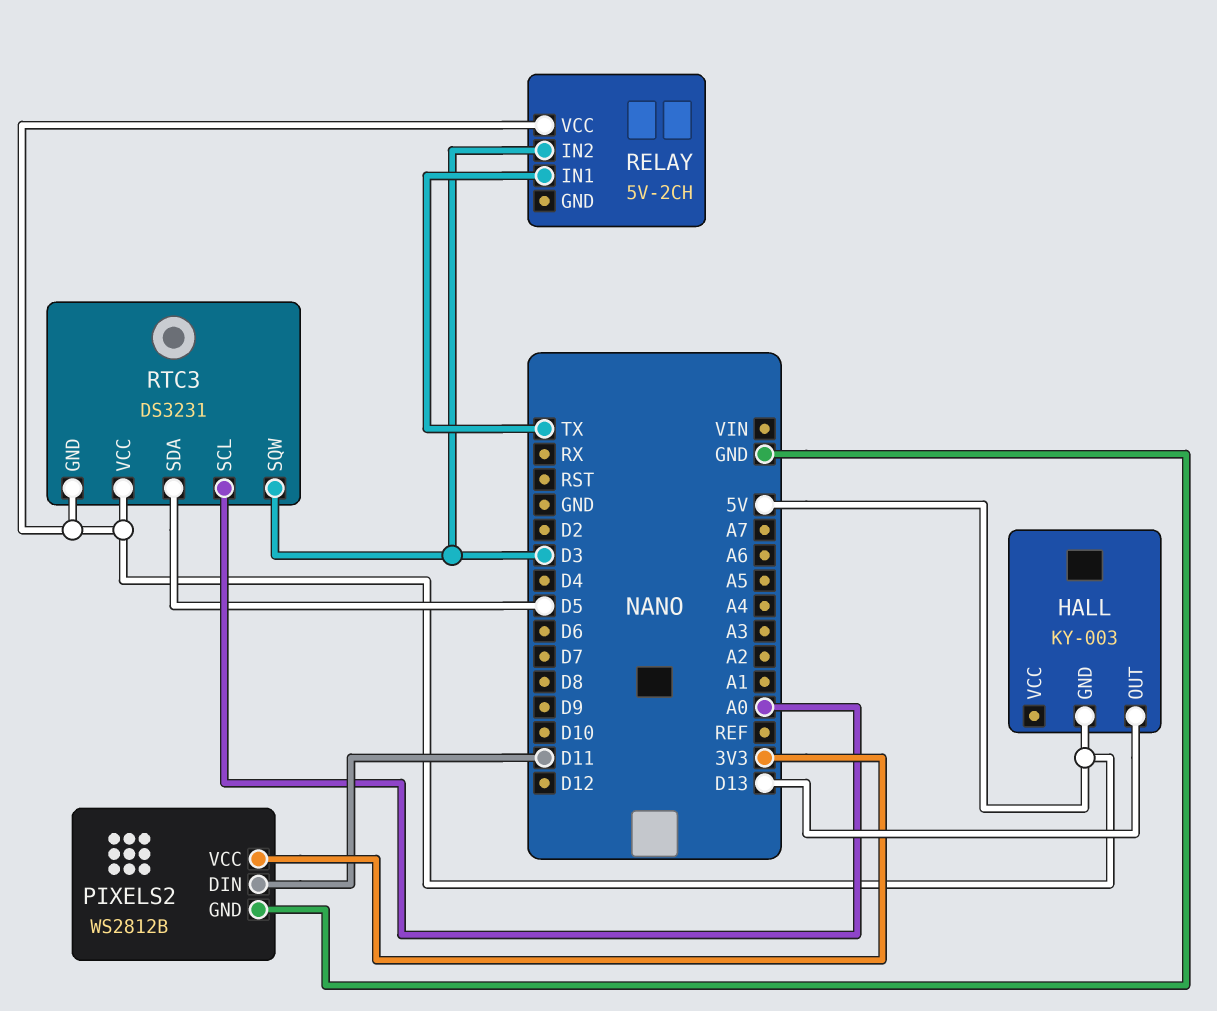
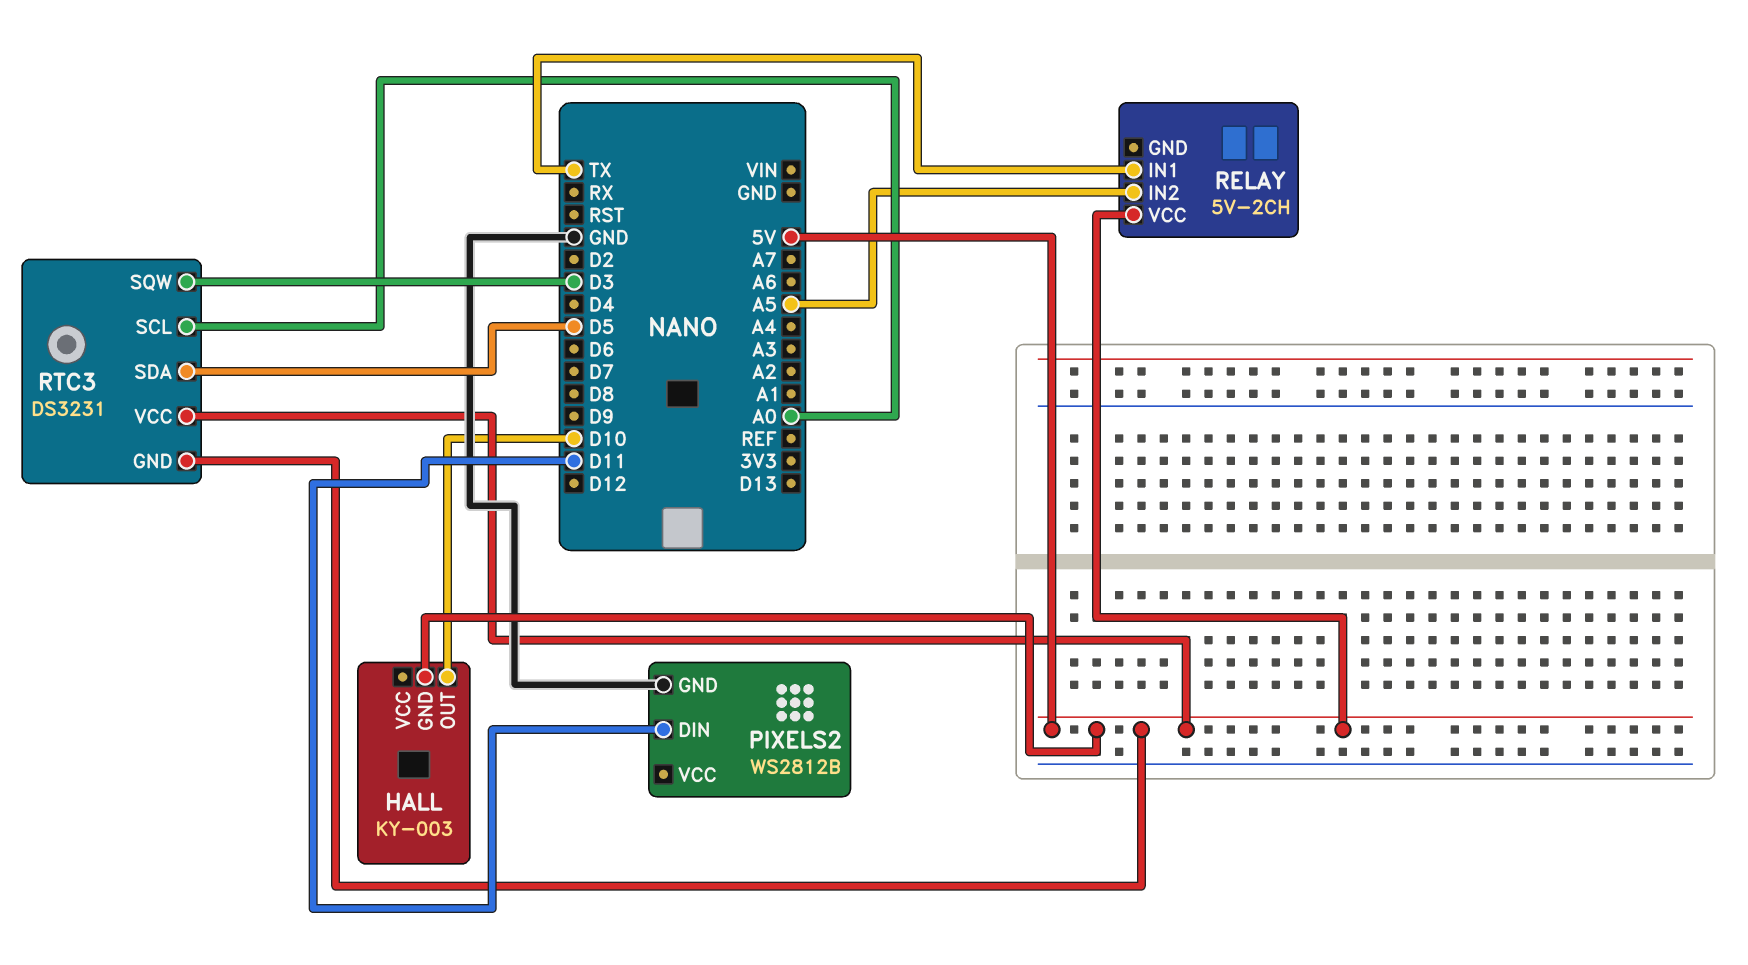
HALL pin OUT: D13 -> D10
PIXELS2 pin VCC: 3V3 -> none
RELAY pin IN2: D3 -> A5

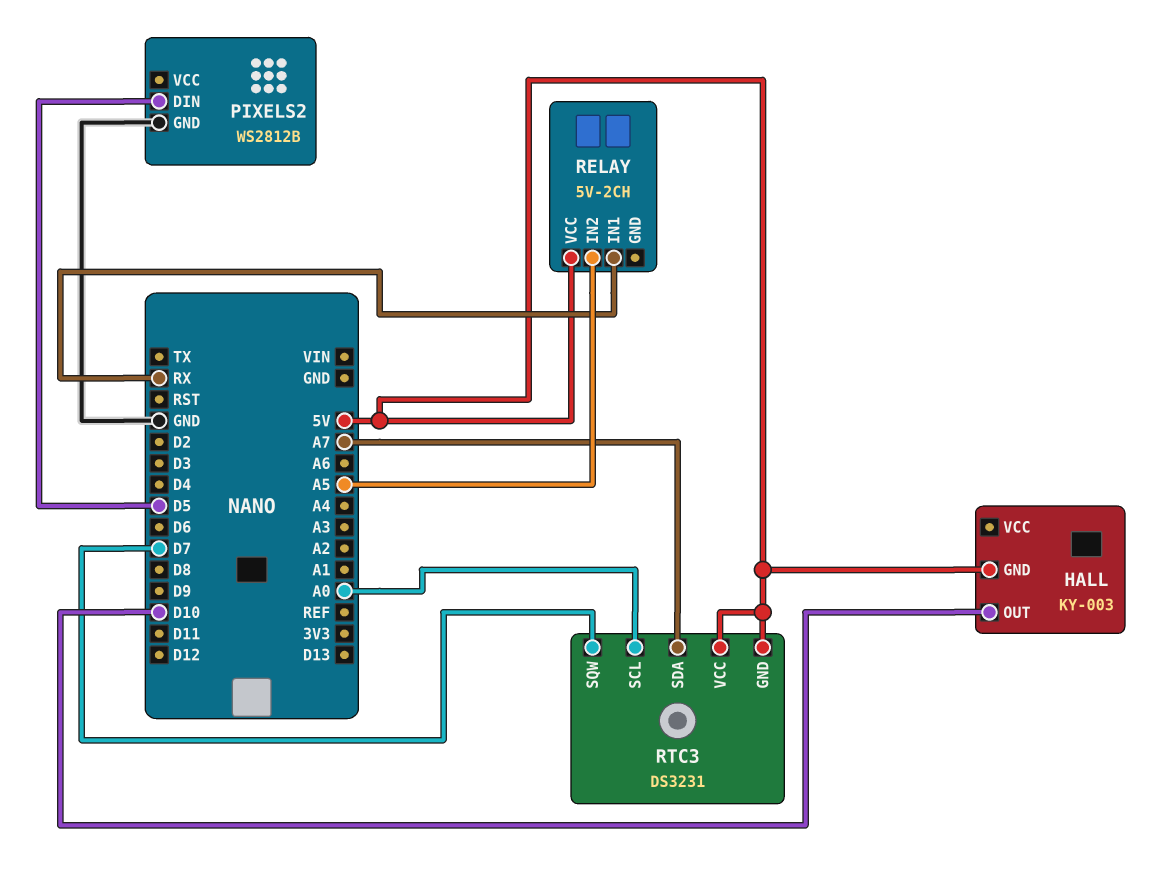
PIXELS2 pin DIN: D11 -> D5
RELAY pin IN1: TX -> RX
RTC3 pin SDA: D5 -> A7
RTC3 pin SQW: D3 -> D7

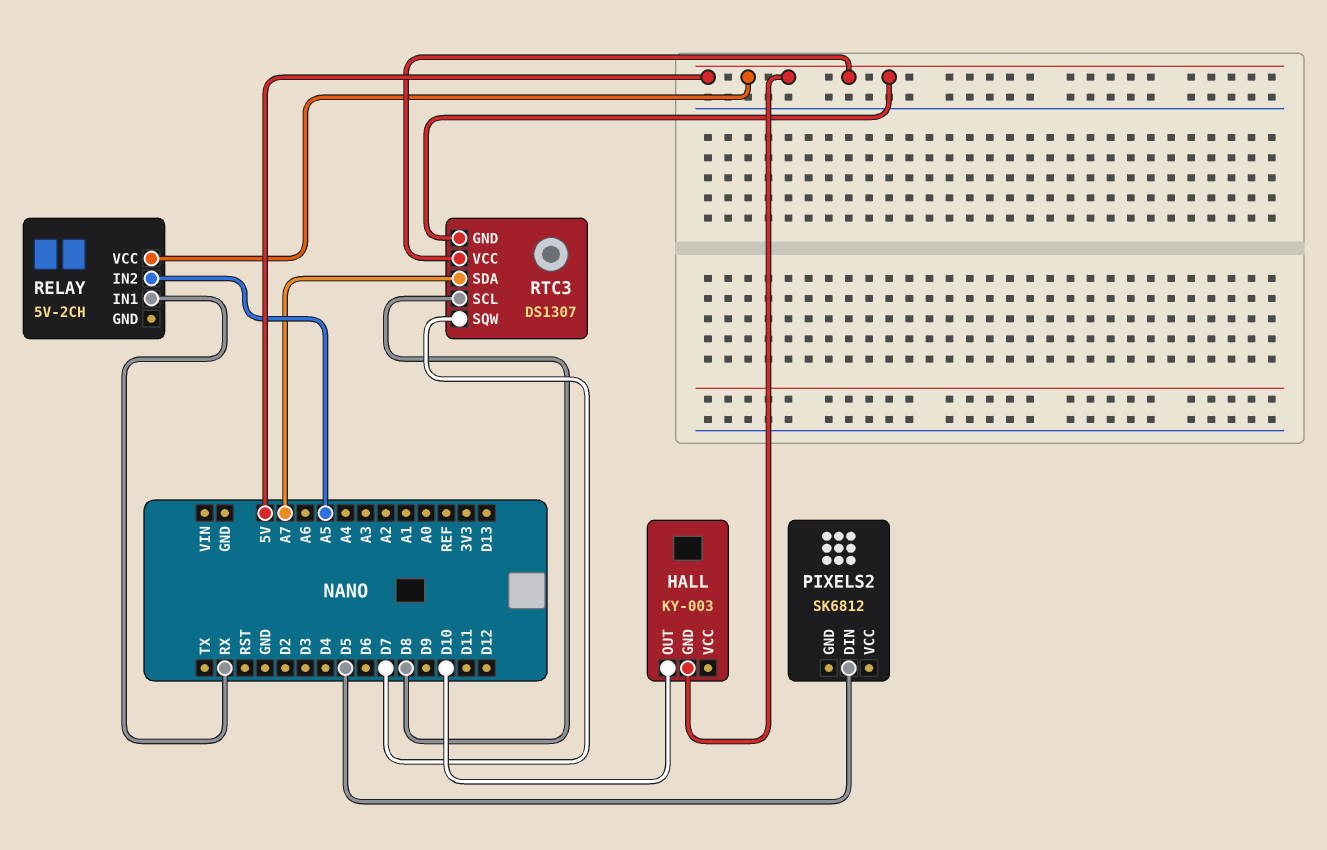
PIXELS2: WS2812B -> SK6812
PIXELS2 pin GND: GND -> none
RTC3: DS3231 -> DS1307
RTC3 pin SCL: A0 -> D8

